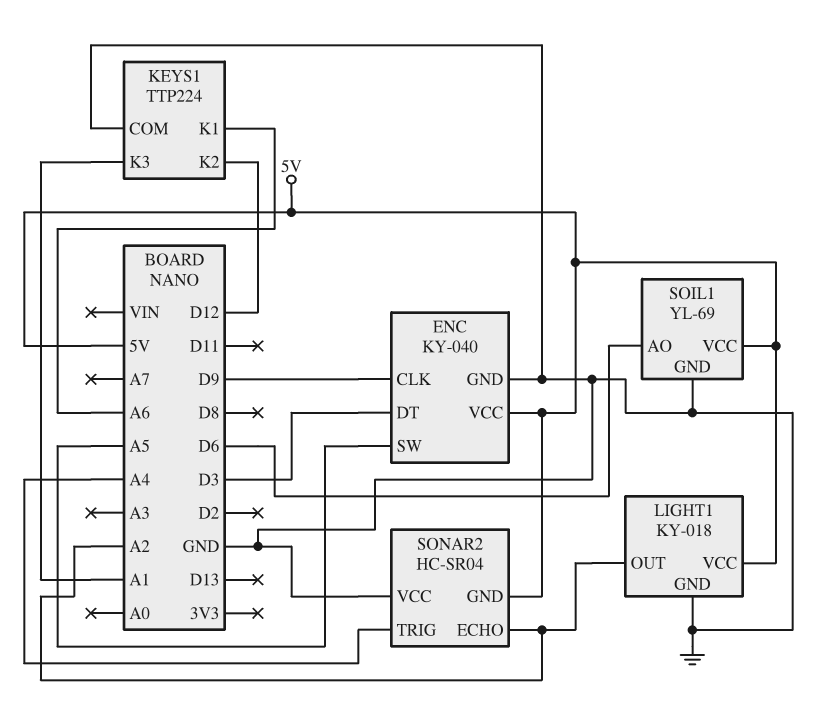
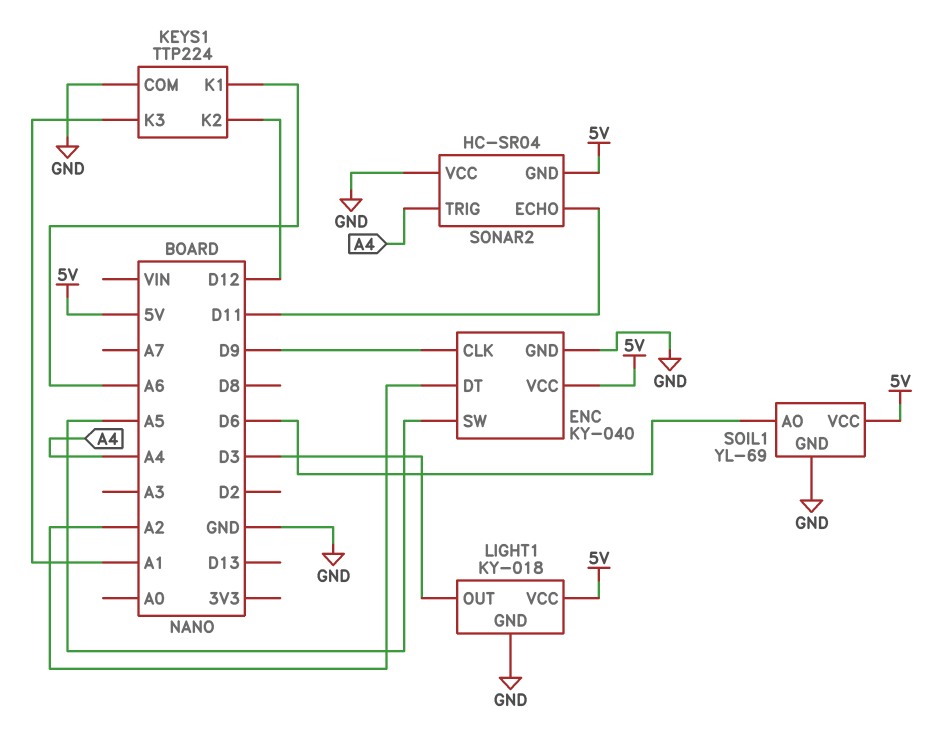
ENC pin DT: D3 -> A2
LIGHT1 pin OUT: A2 -> D3
SONAR2 pin ECHO: A2 -> D11

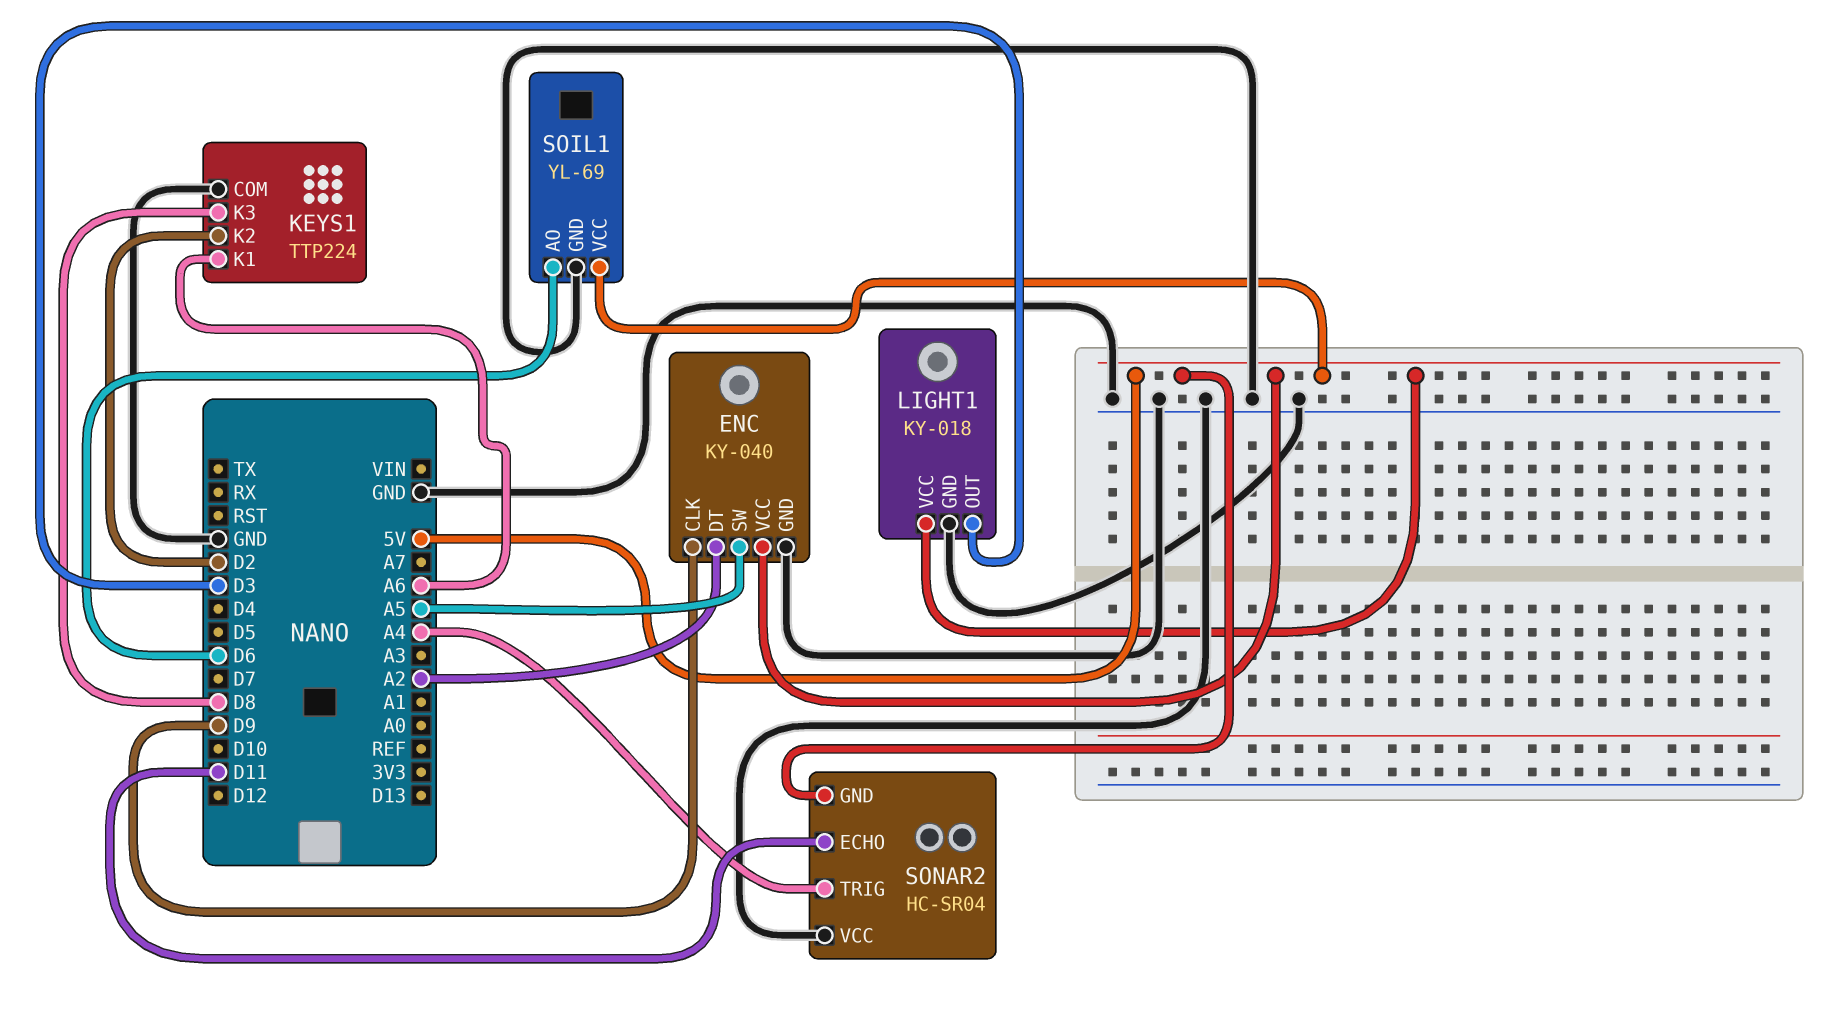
KEYS1 pin K2: D12 -> D2
KEYS1 pin K3: A1 -> D8

